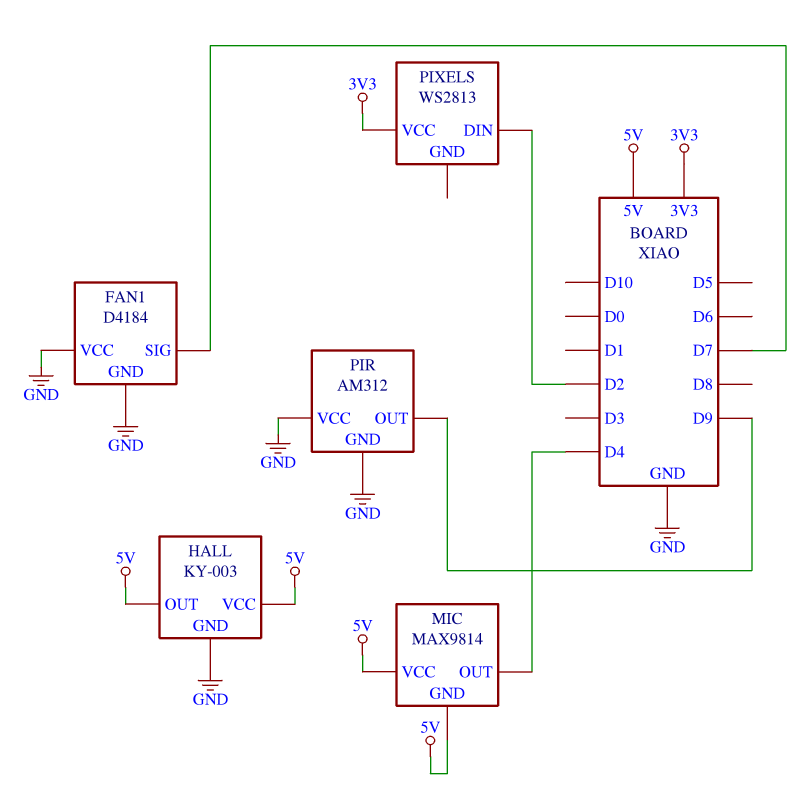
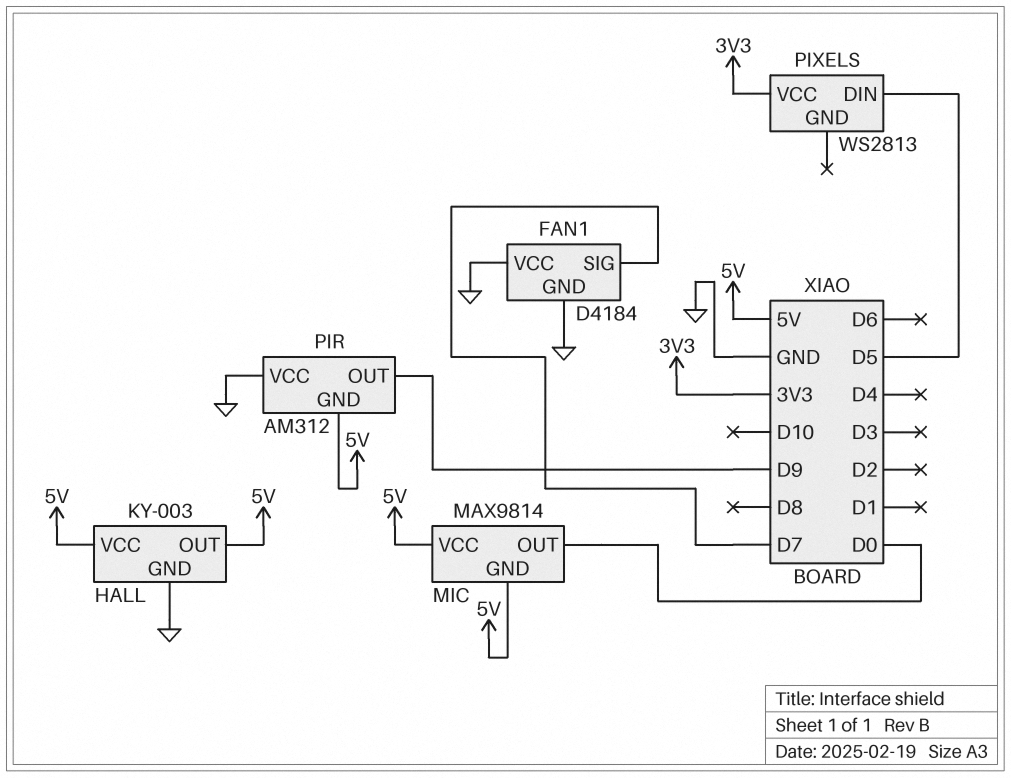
MIC pin OUT: D4 -> D0
PIR pin GND: GND -> 5V
PIXELS pin DIN: D2 -> D5

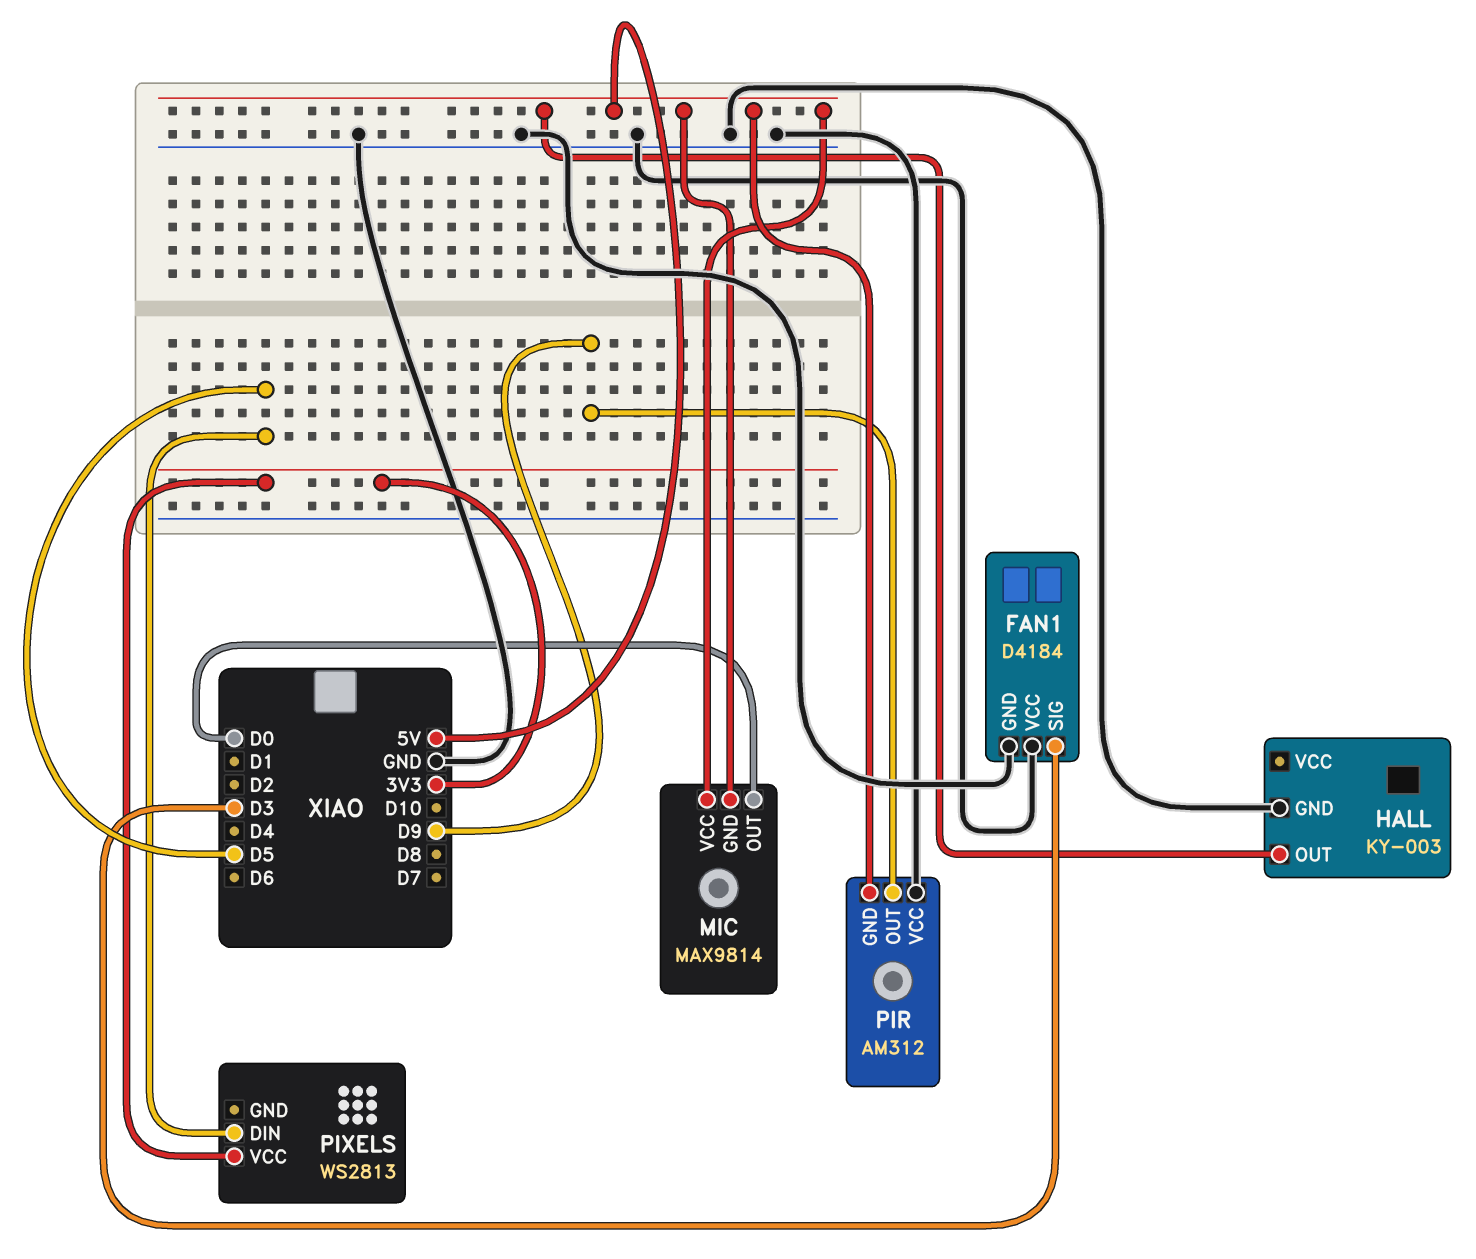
FAN1 pin SIG: D7 -> D3
HALL pin VCC: 5V -> none

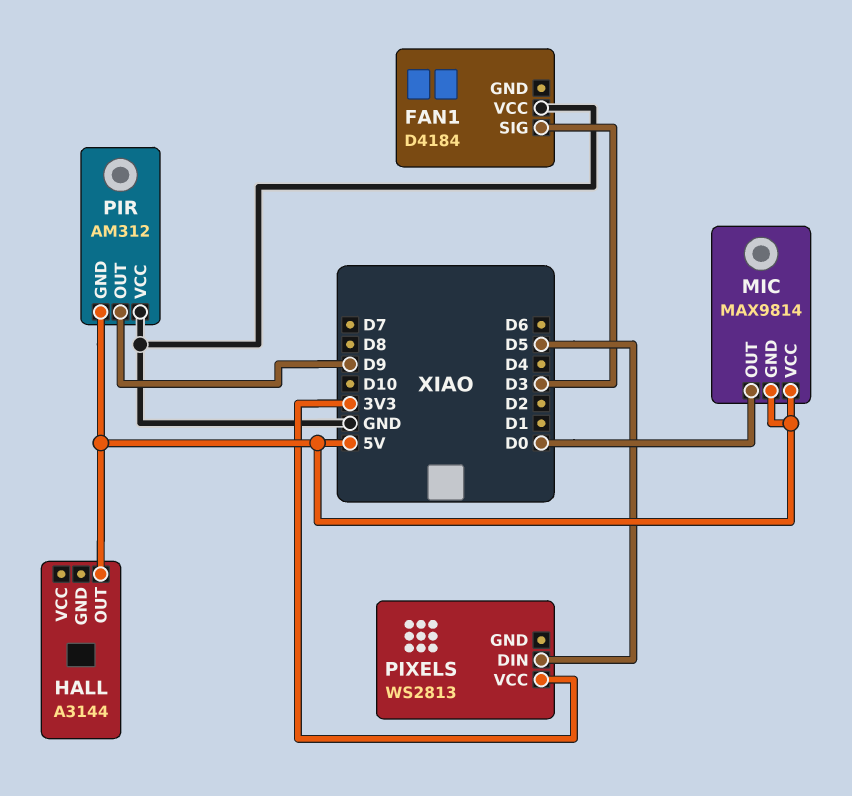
FAN1 pin GND: GND -> none
HALL: KY-003 -> A3144
HALL pin GND: GND -> none

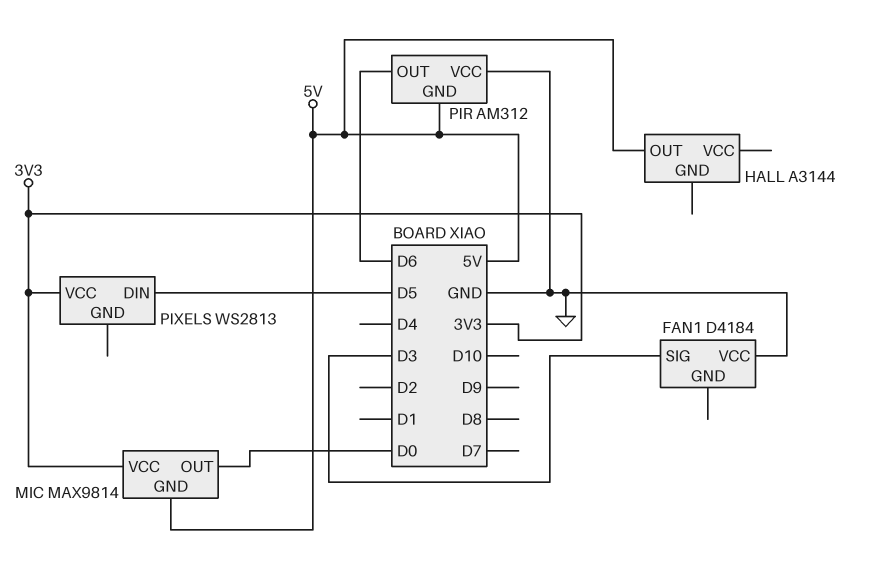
MIC pin VCC: 5V -> 3V3
PIR pin OUT: D9 -> D6

